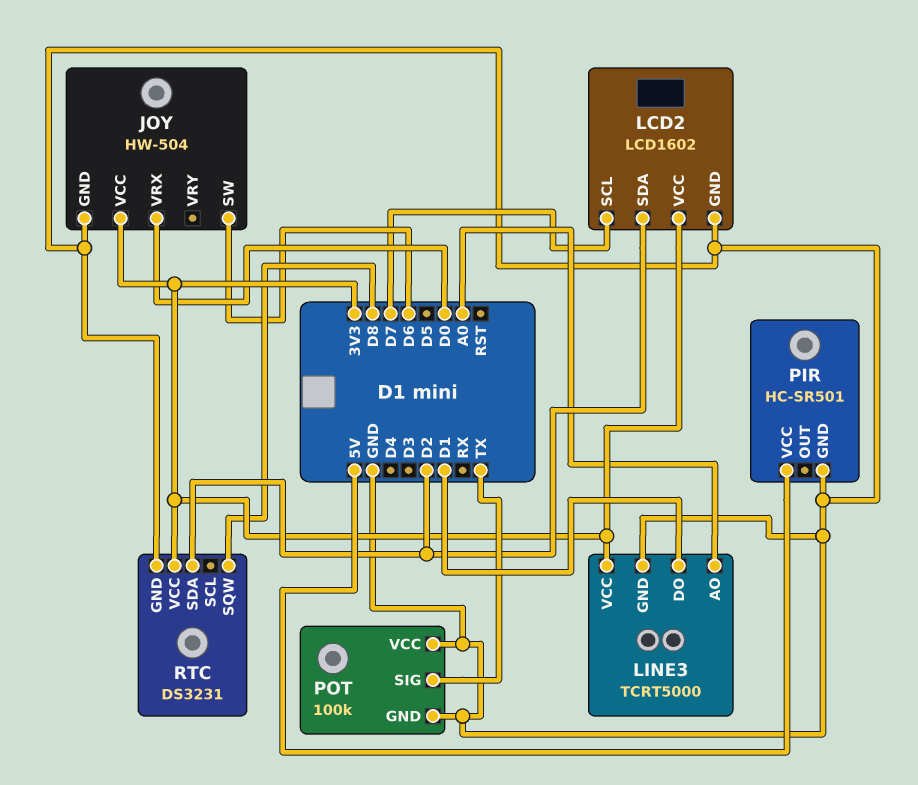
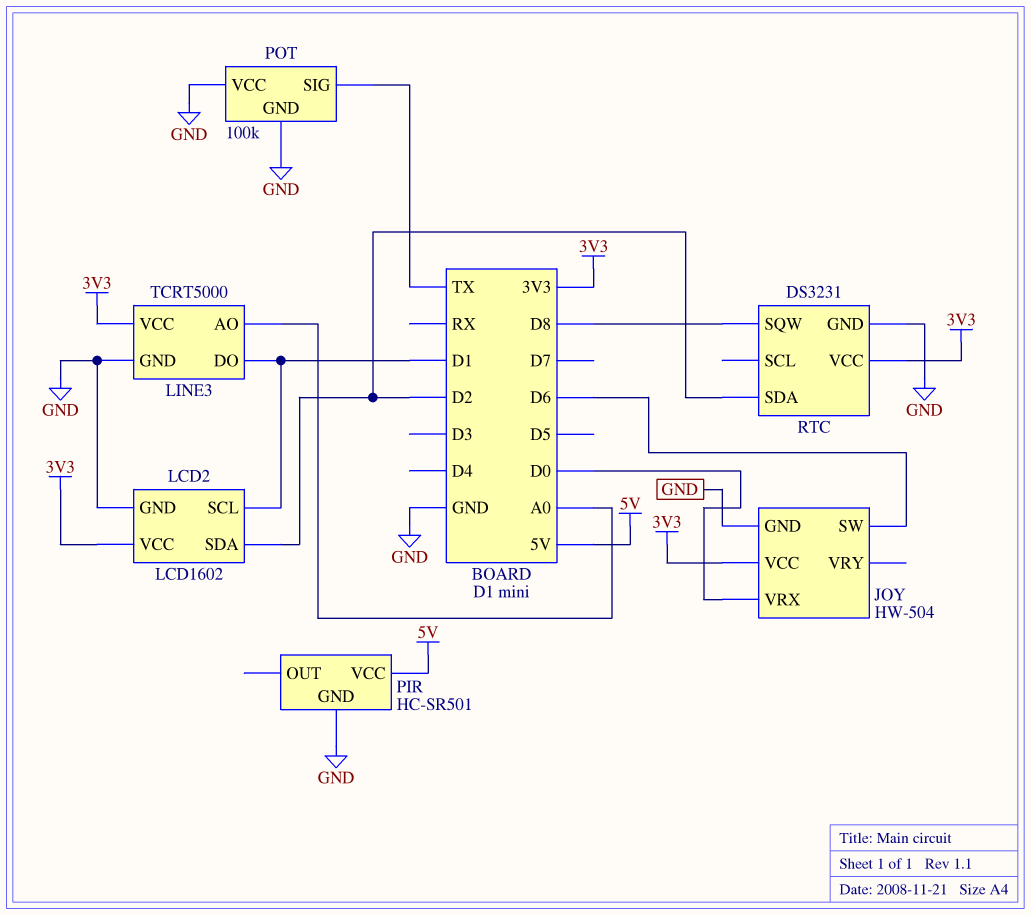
LCD2 pin SCL: D7 -> D1

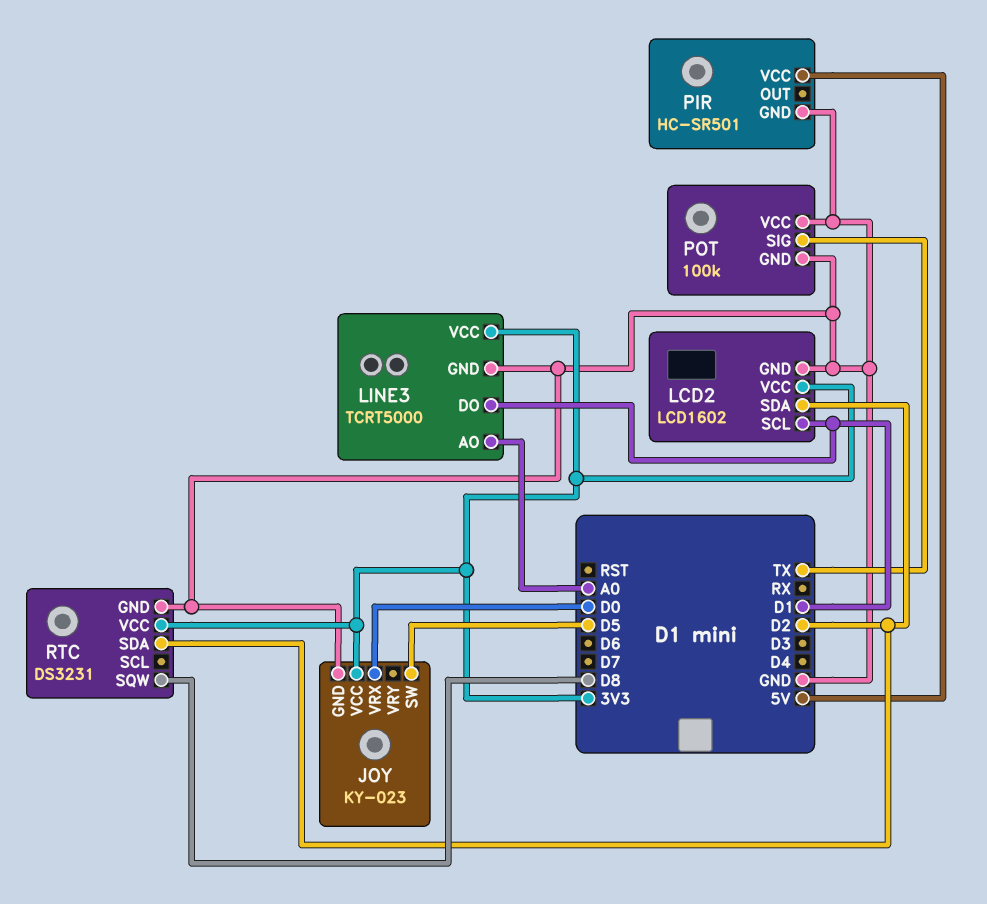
JOY: HW-504 -> KY-023
JOY pin SW: D6 -> D5

